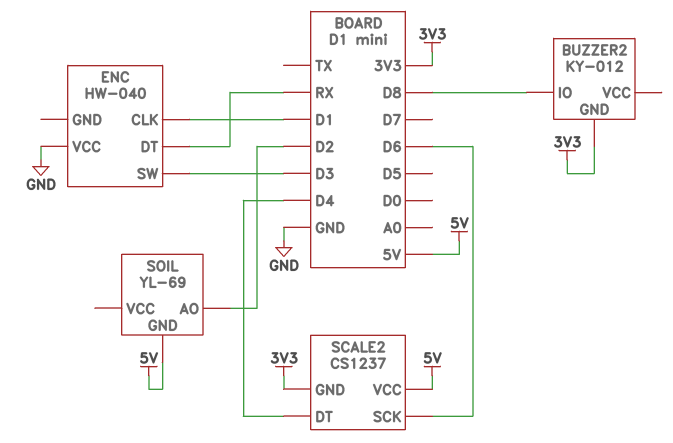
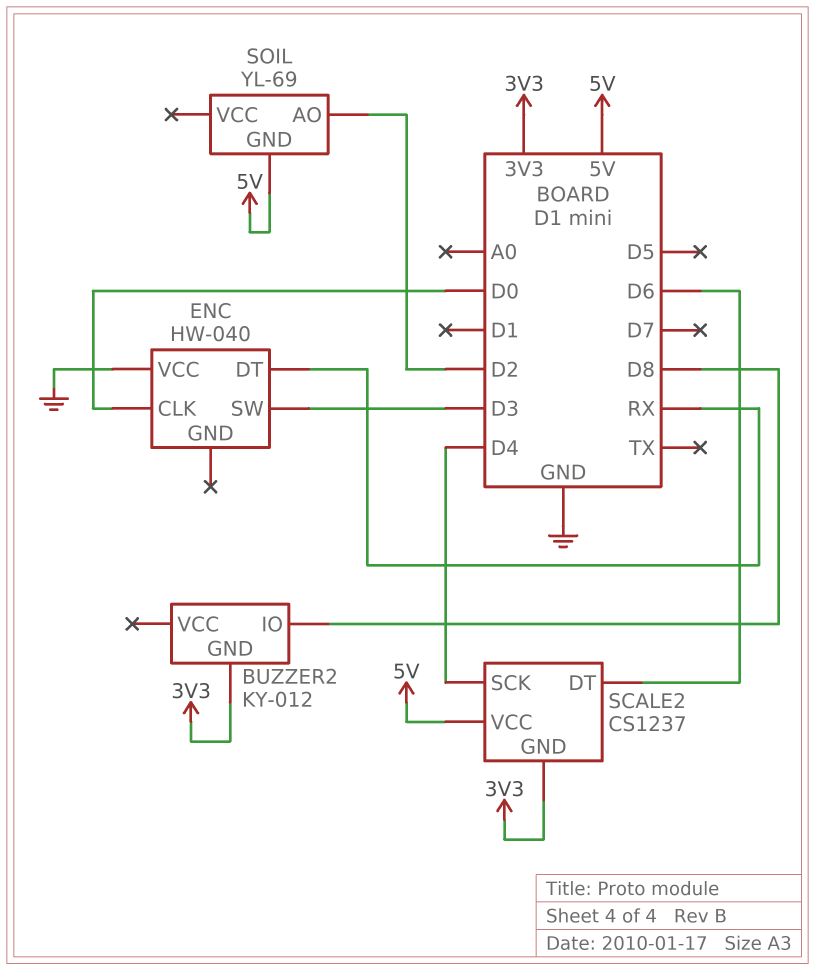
ENC pin CLK: D1 -> D0
SCALE2 pin DT: D4 -> D6
SCALE2 pin SCK: D6 -> D4

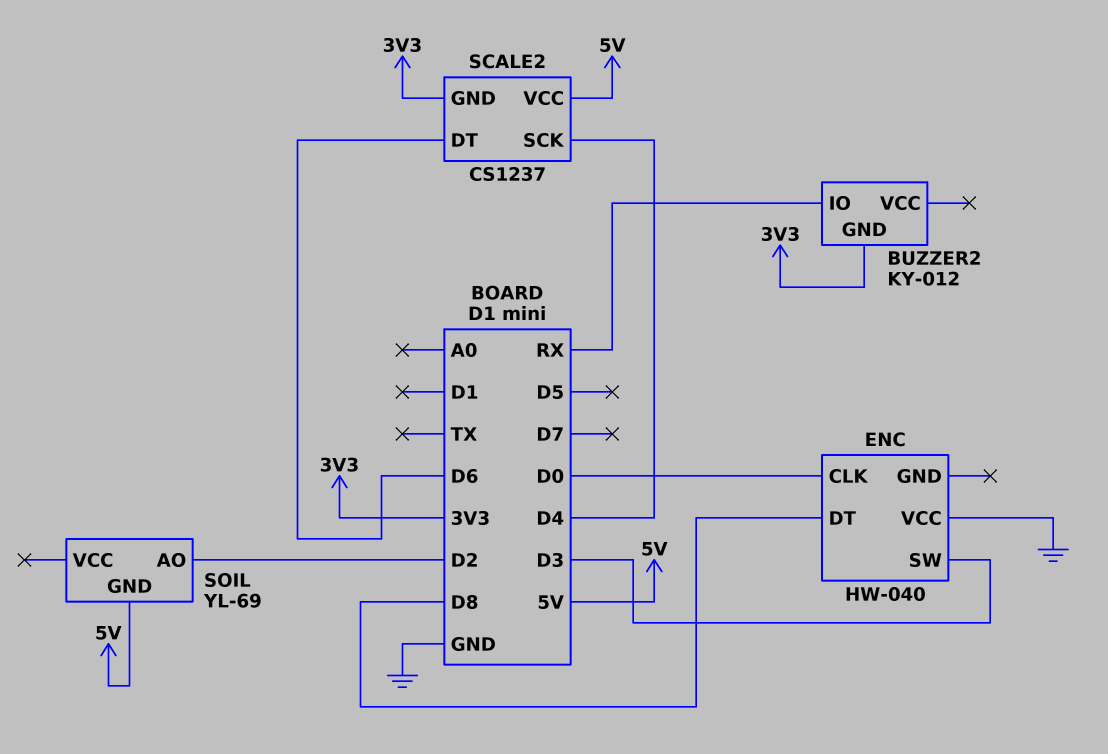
BUZZER2 pin IO: D8 -> RX
ENC pin DT: RX -> D8

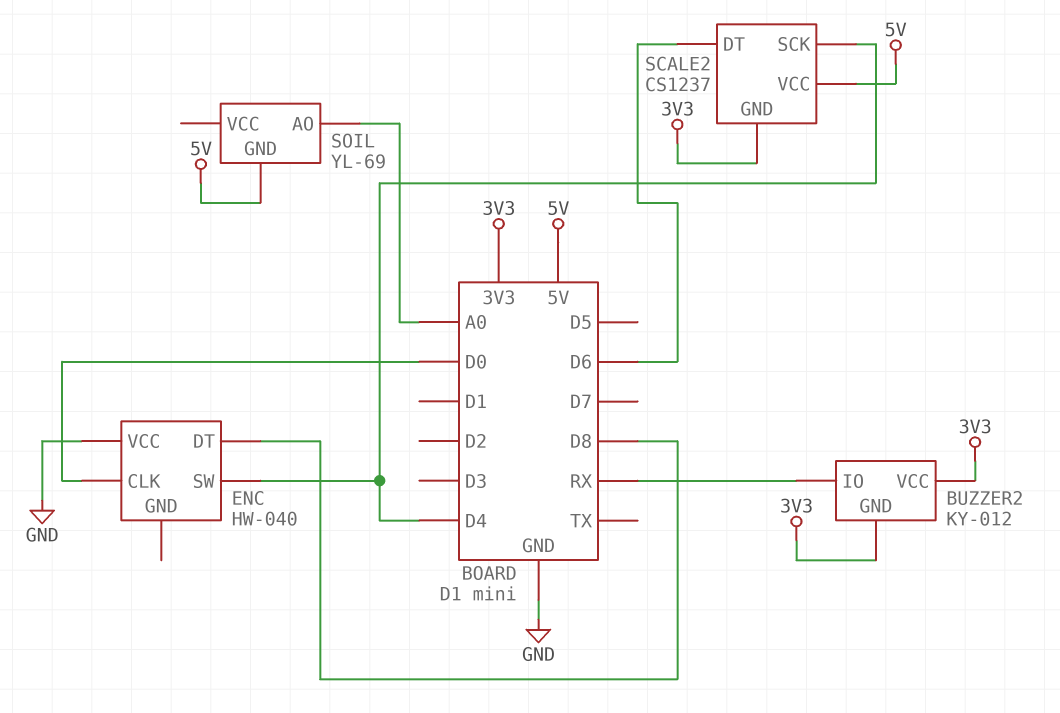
BUZZER2 pin VCC: none -> 3V3
ENC pin SW: D3 -> D4
SOIL pin AO: D2 -> A0

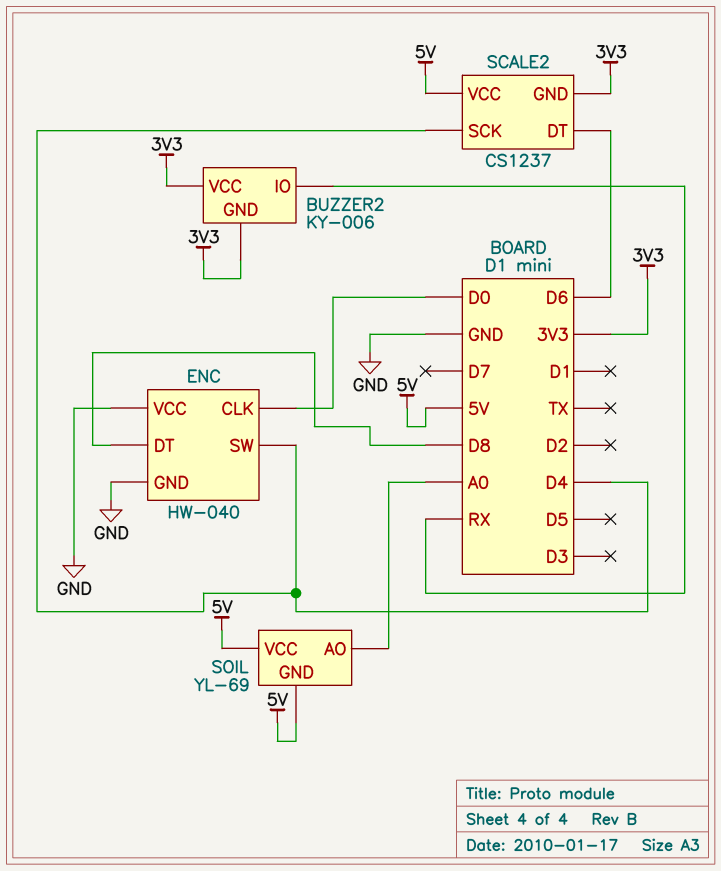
BUZZER2: KY-012 -> KY-006
ENC pin GND: none -> GND
SOIL pin VCC: none -> 5V

